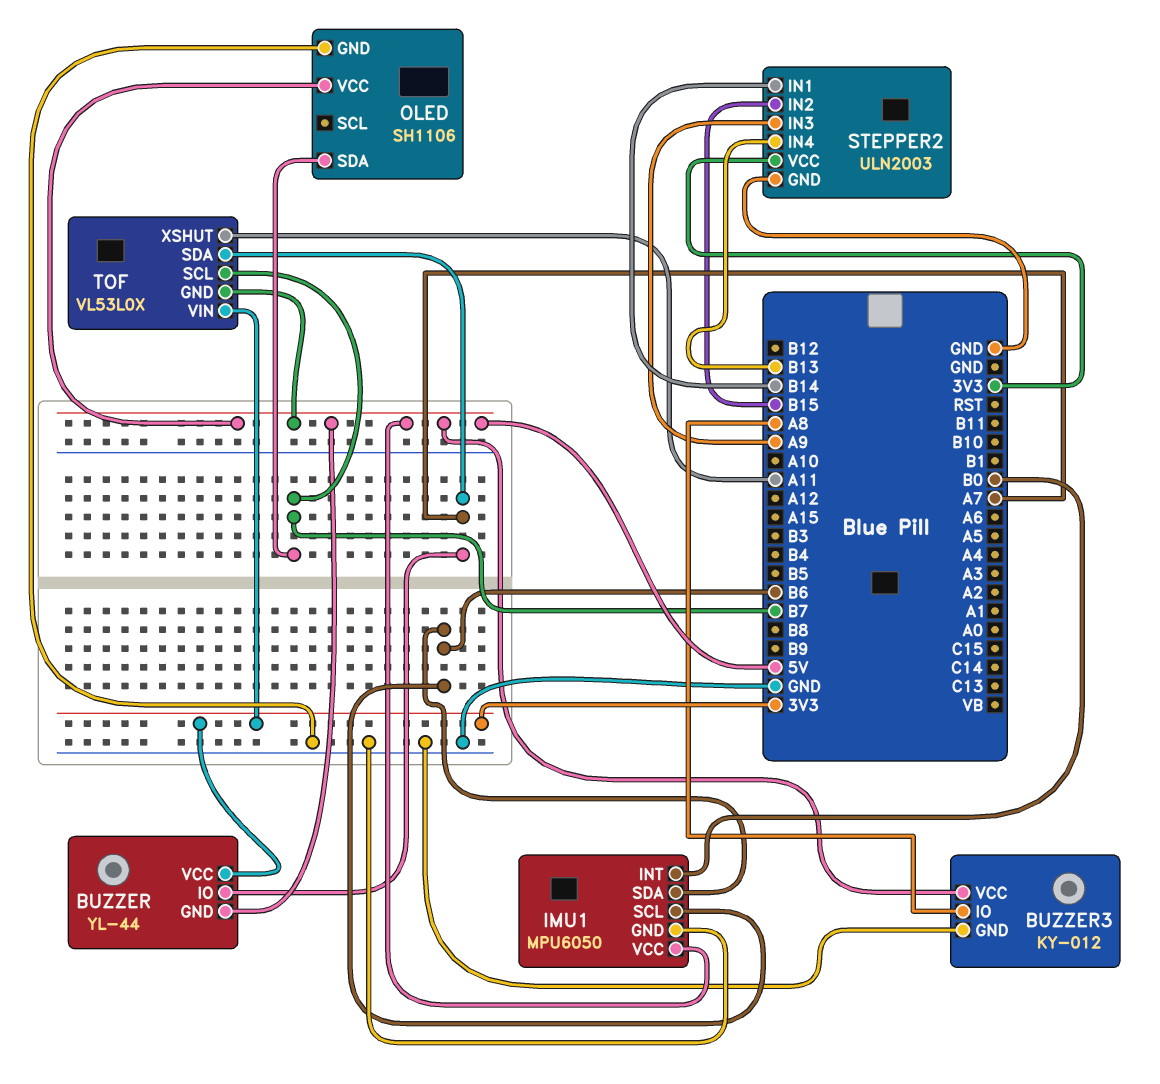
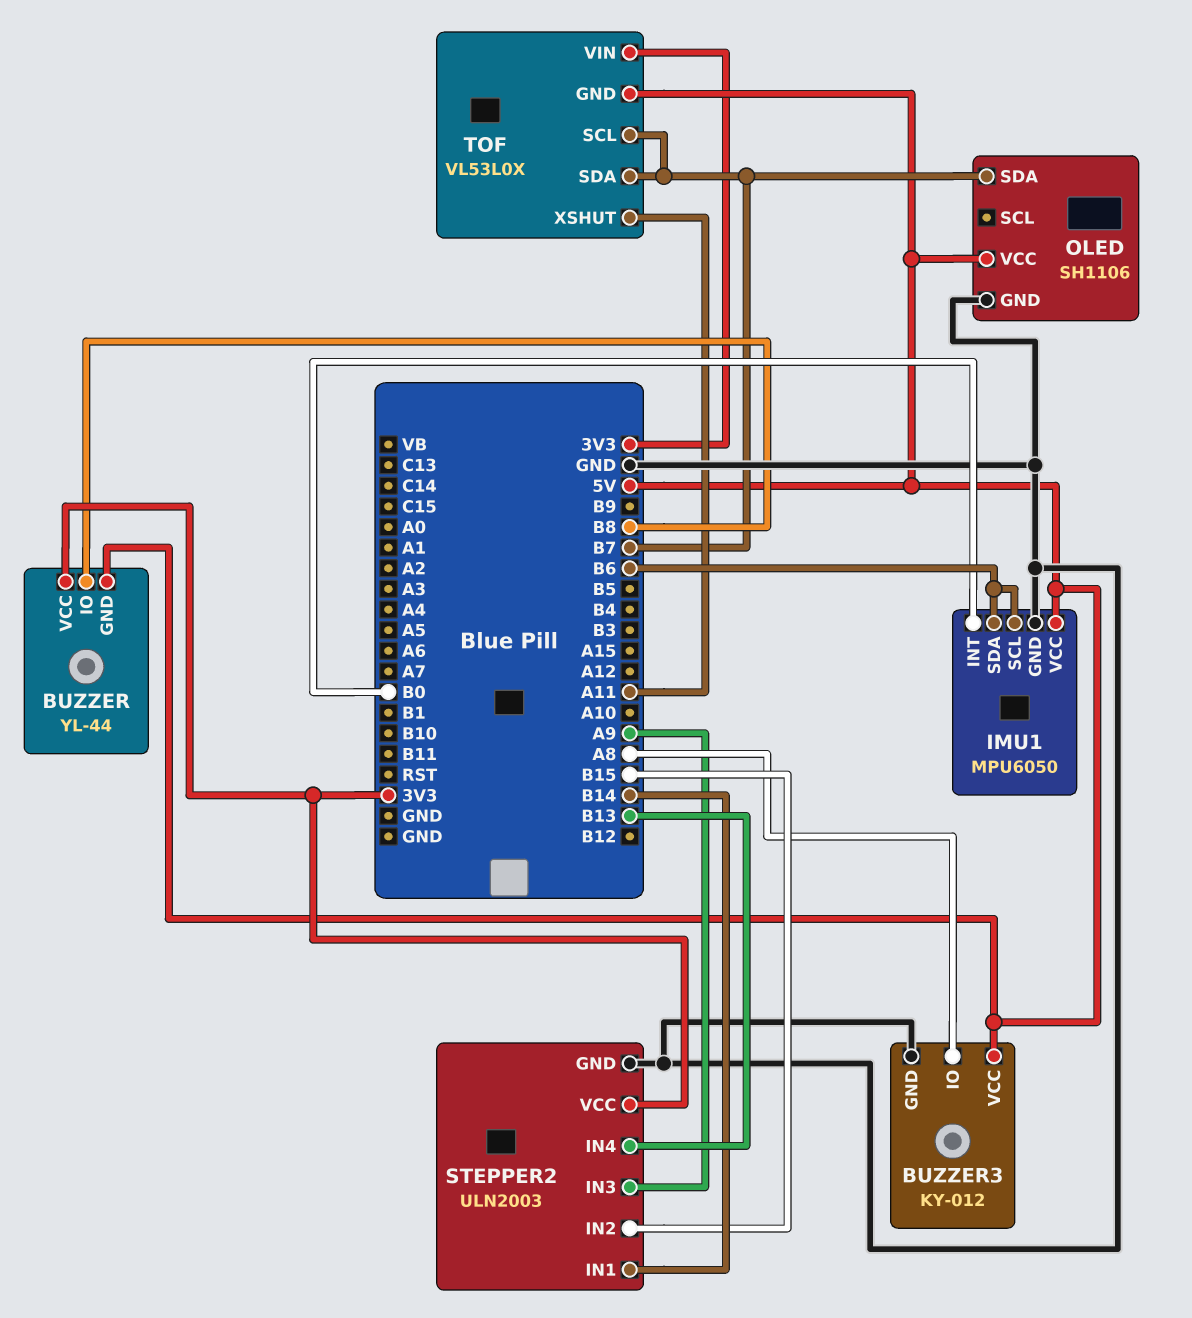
BUZZER pin IO: A7 -> B8
TOF pin SDA: A7 -> B7

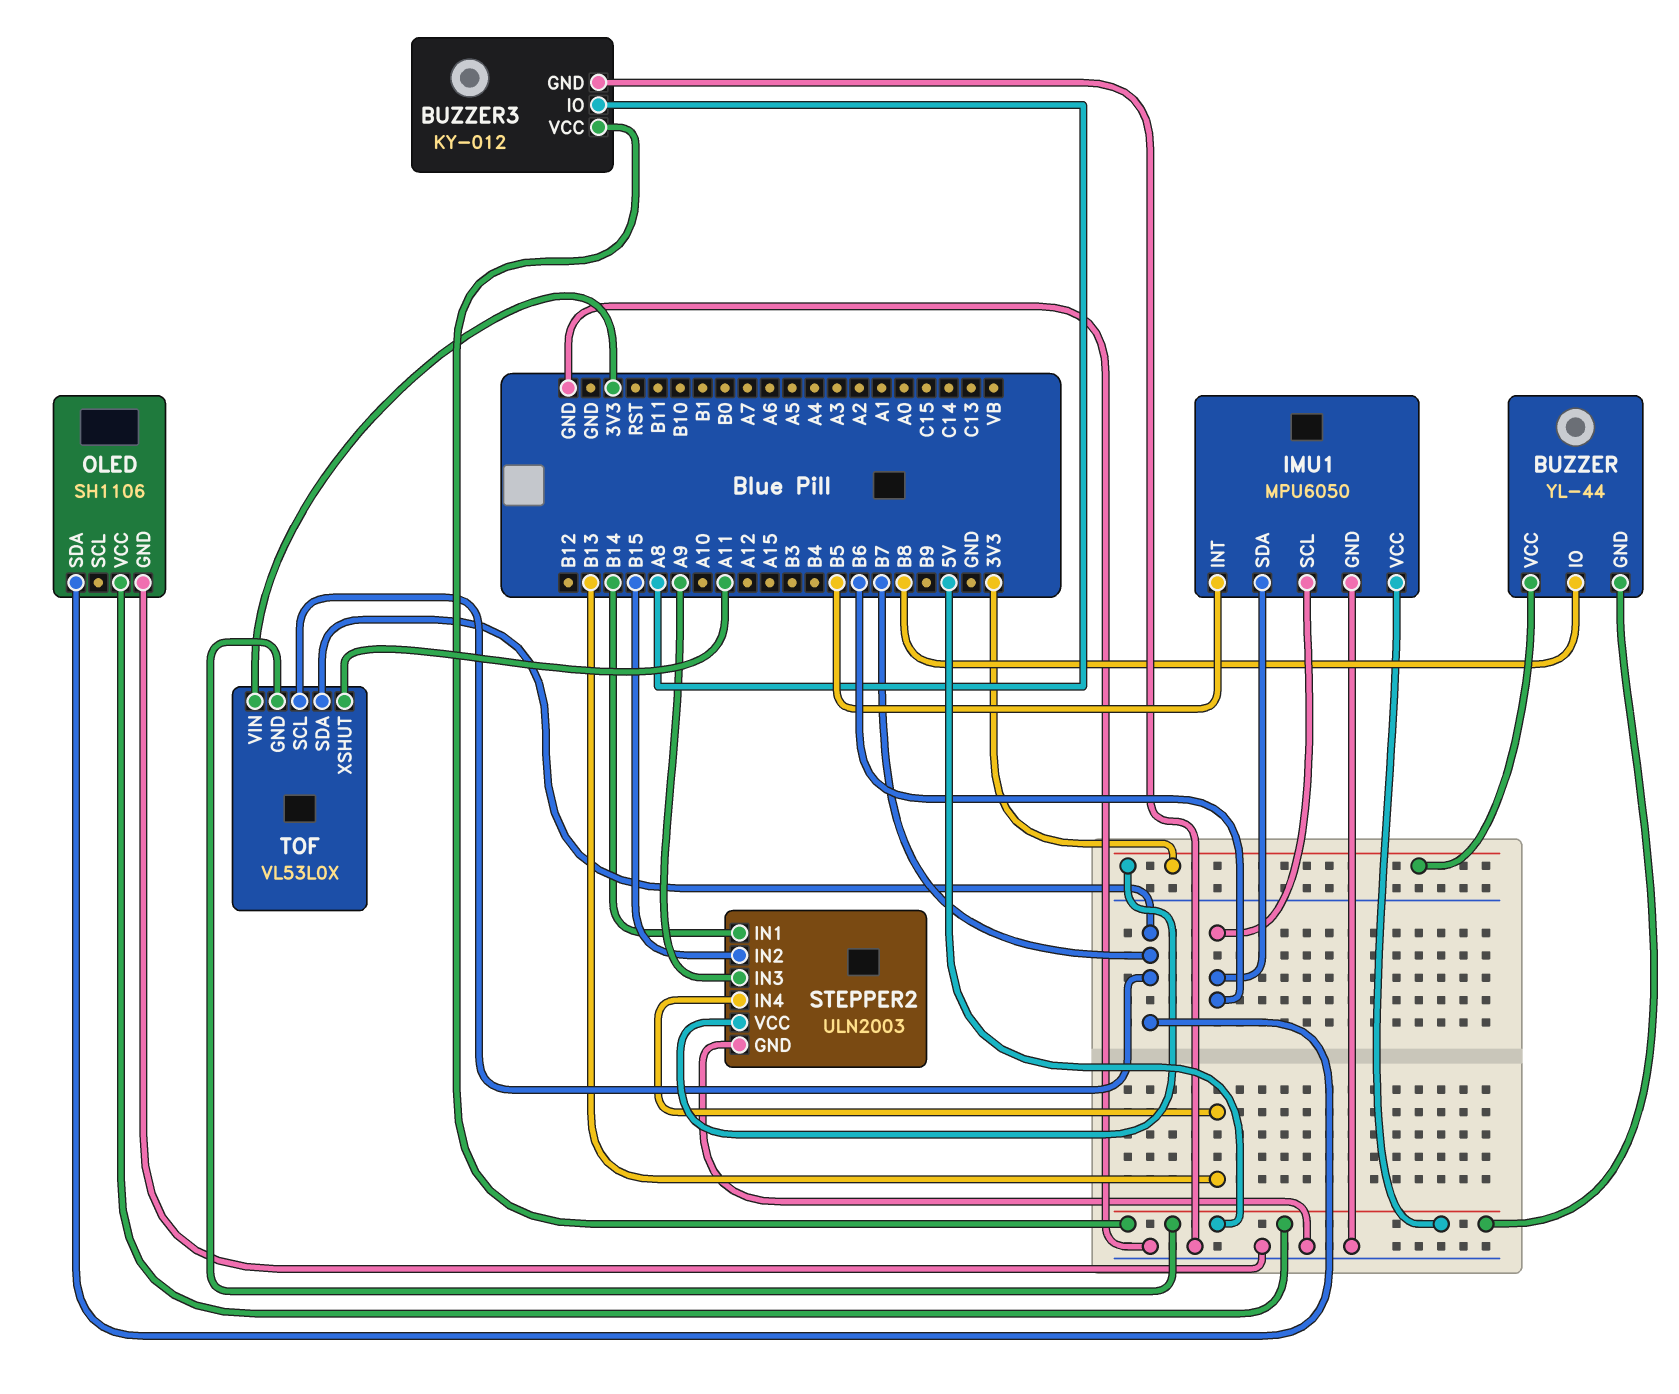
IMU1 pin INT: B0 -> B5

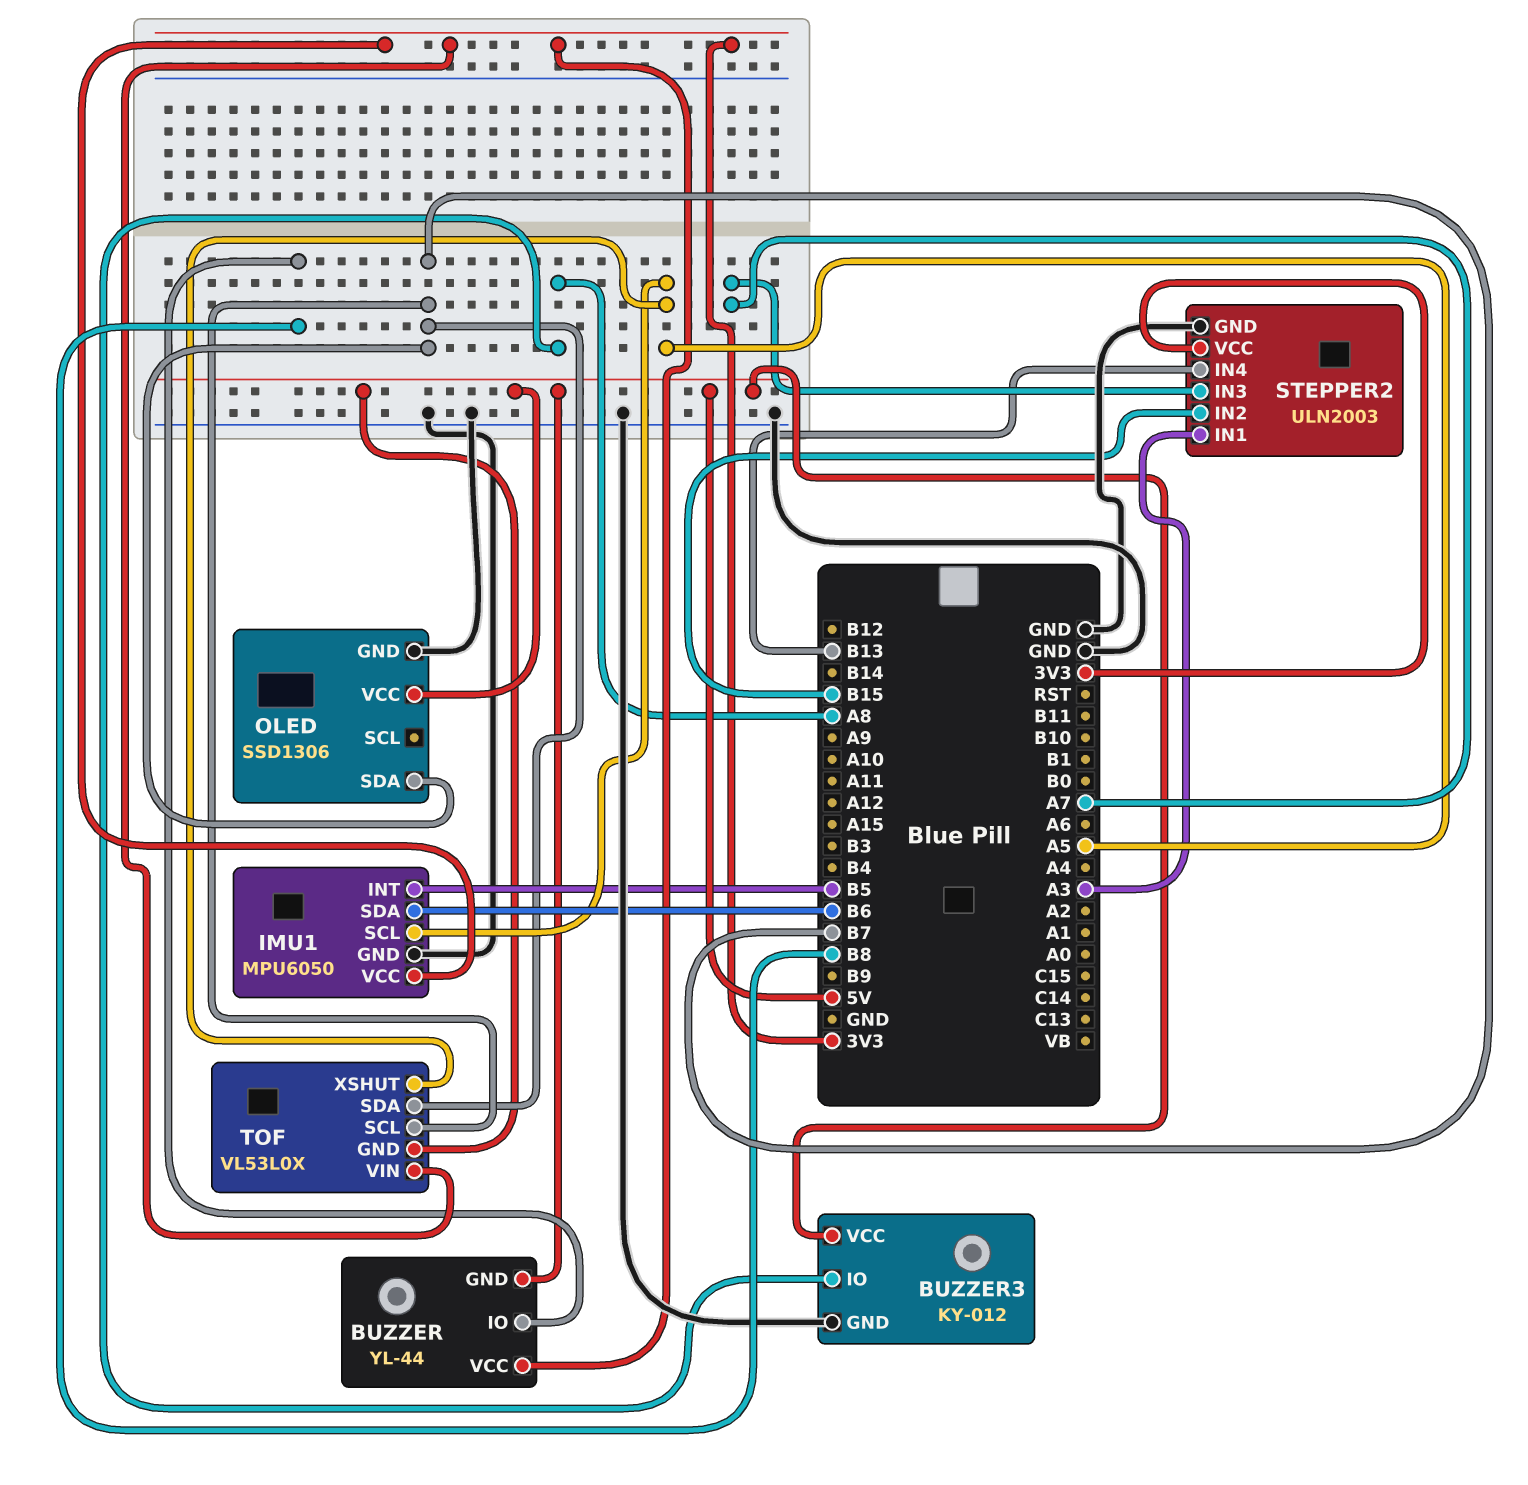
IMU1 pin SCL: B6 -> A5
IMU1 pin VCC: 5V -> 3V3
OLED: SH1106 -> SSD1306
STEPPER2 pin IN1: B14 -> A3
STEPPER2 pin IN3: A9 -> A7
TOF pin XSHUT: A11 -> A5

